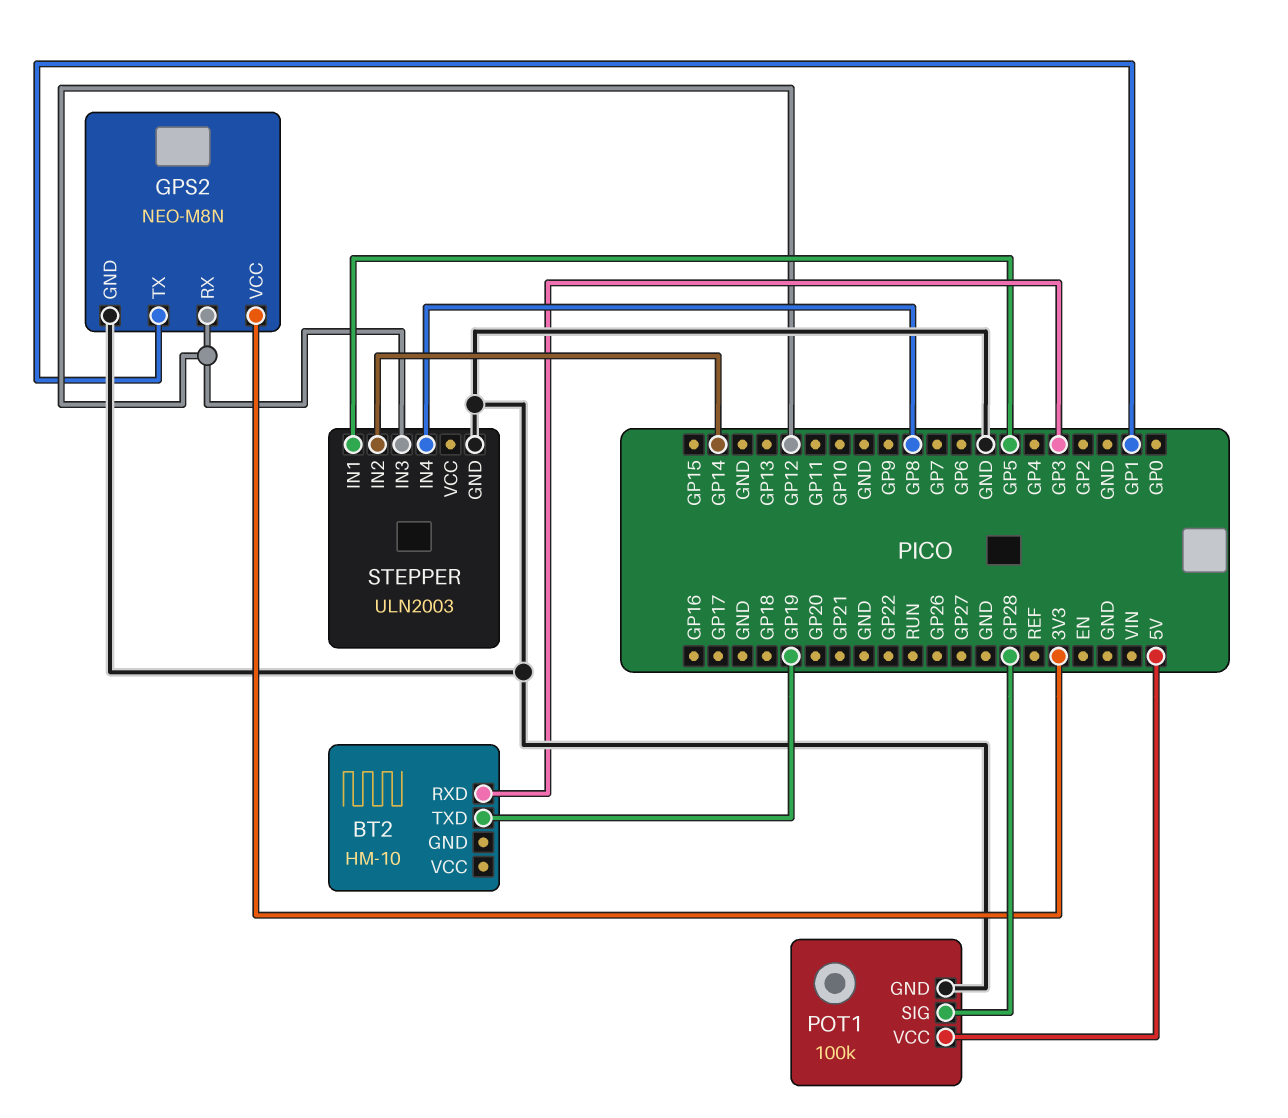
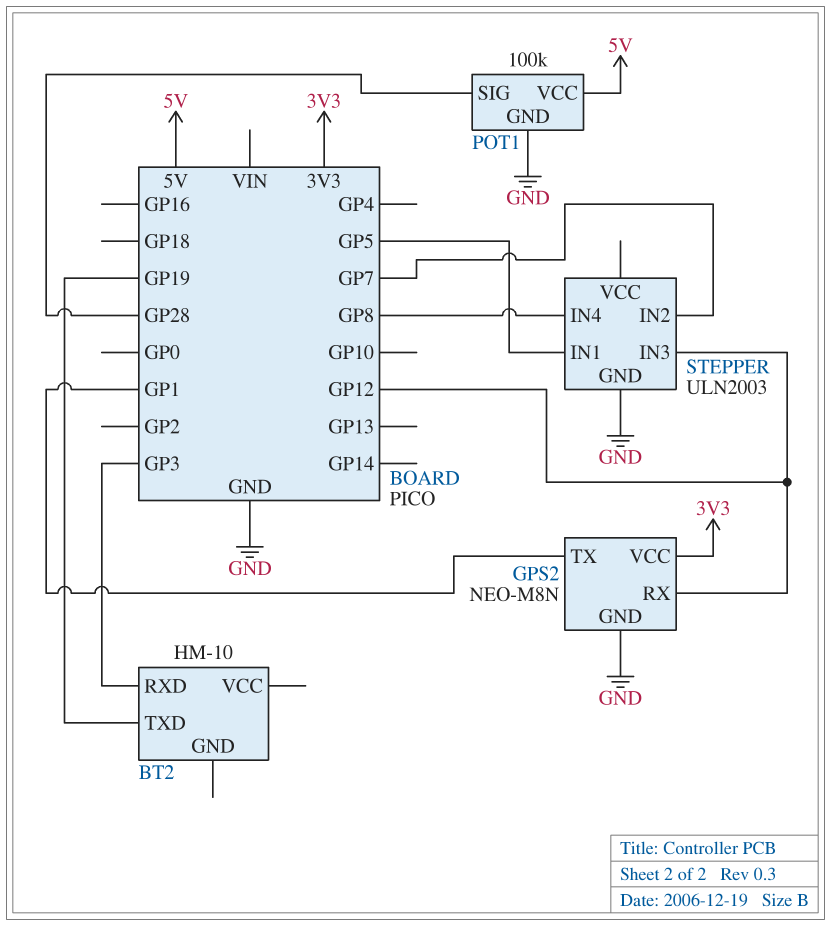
STEPPER pin IN2: GP14 -> GP7

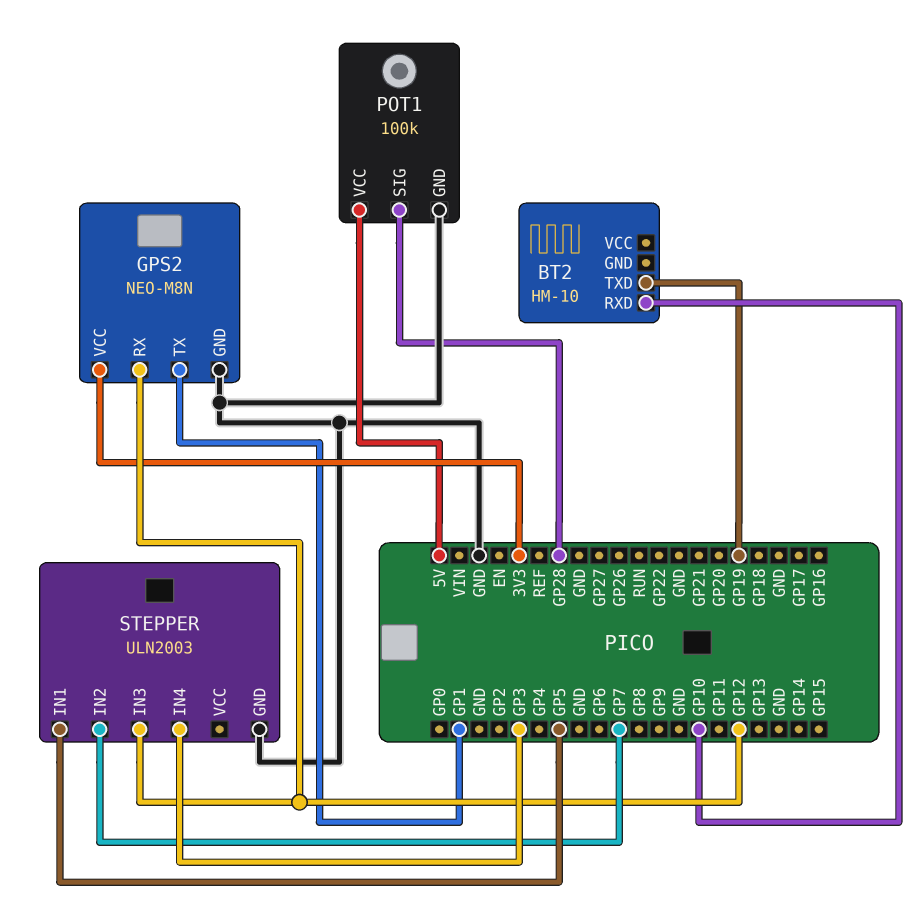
BT2 pin RXD: GP3 -> GP10
STEPPER pin IN4: GP8 -> GP3

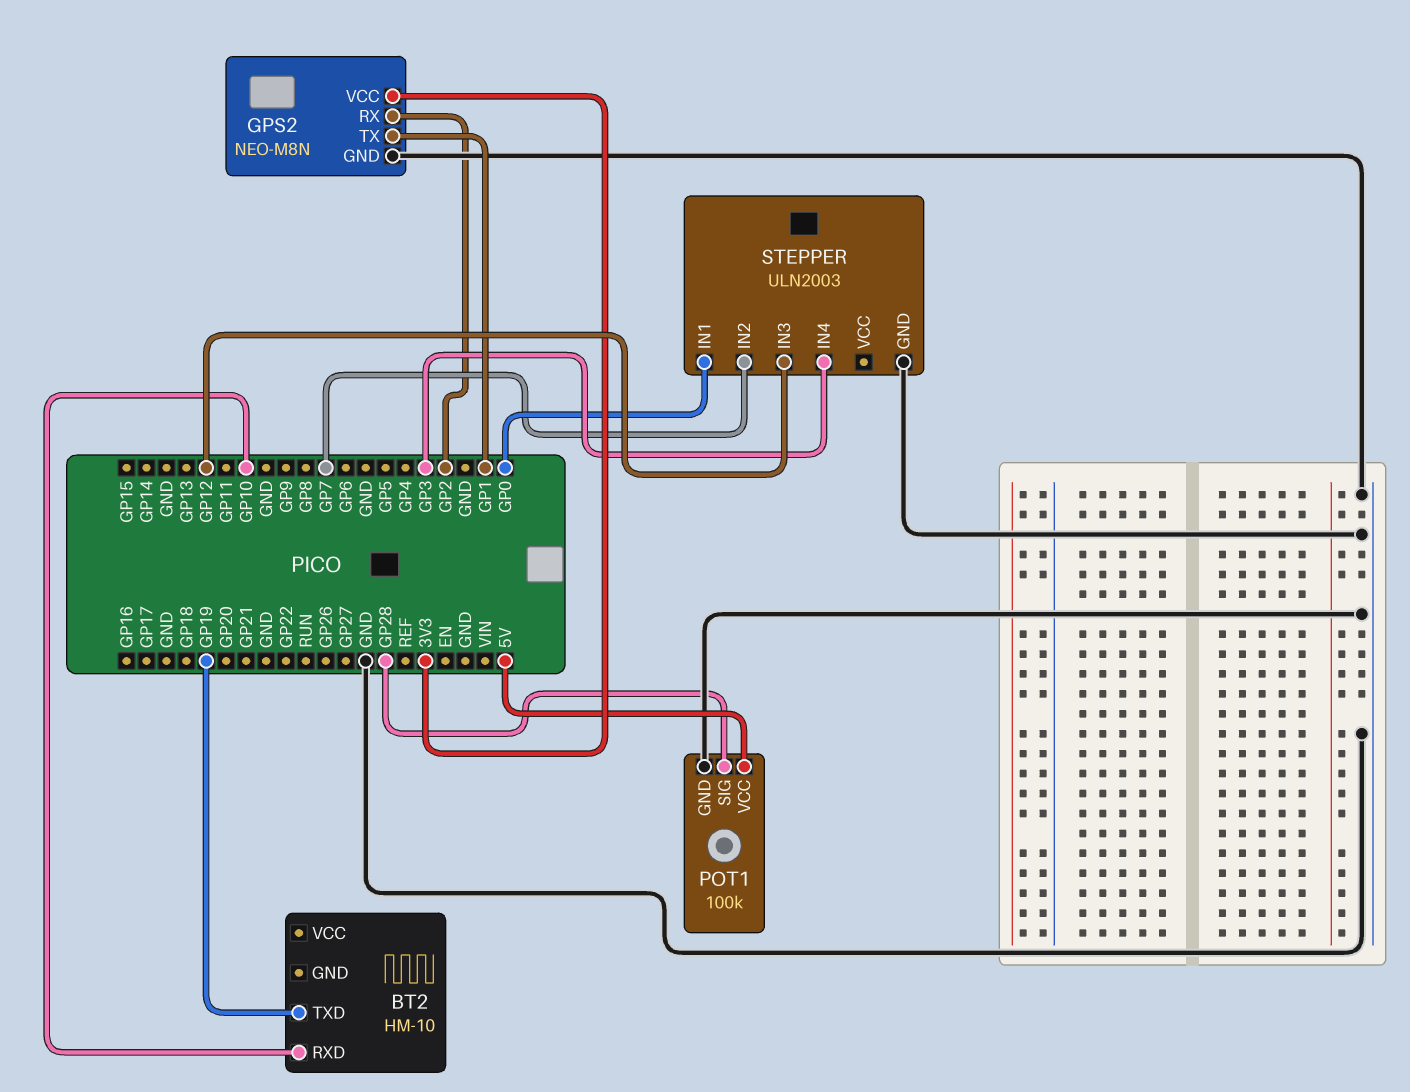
GPS2 pin RX: GP12 -> GP2
STEPPER pin IN1: GP5 -> GP0

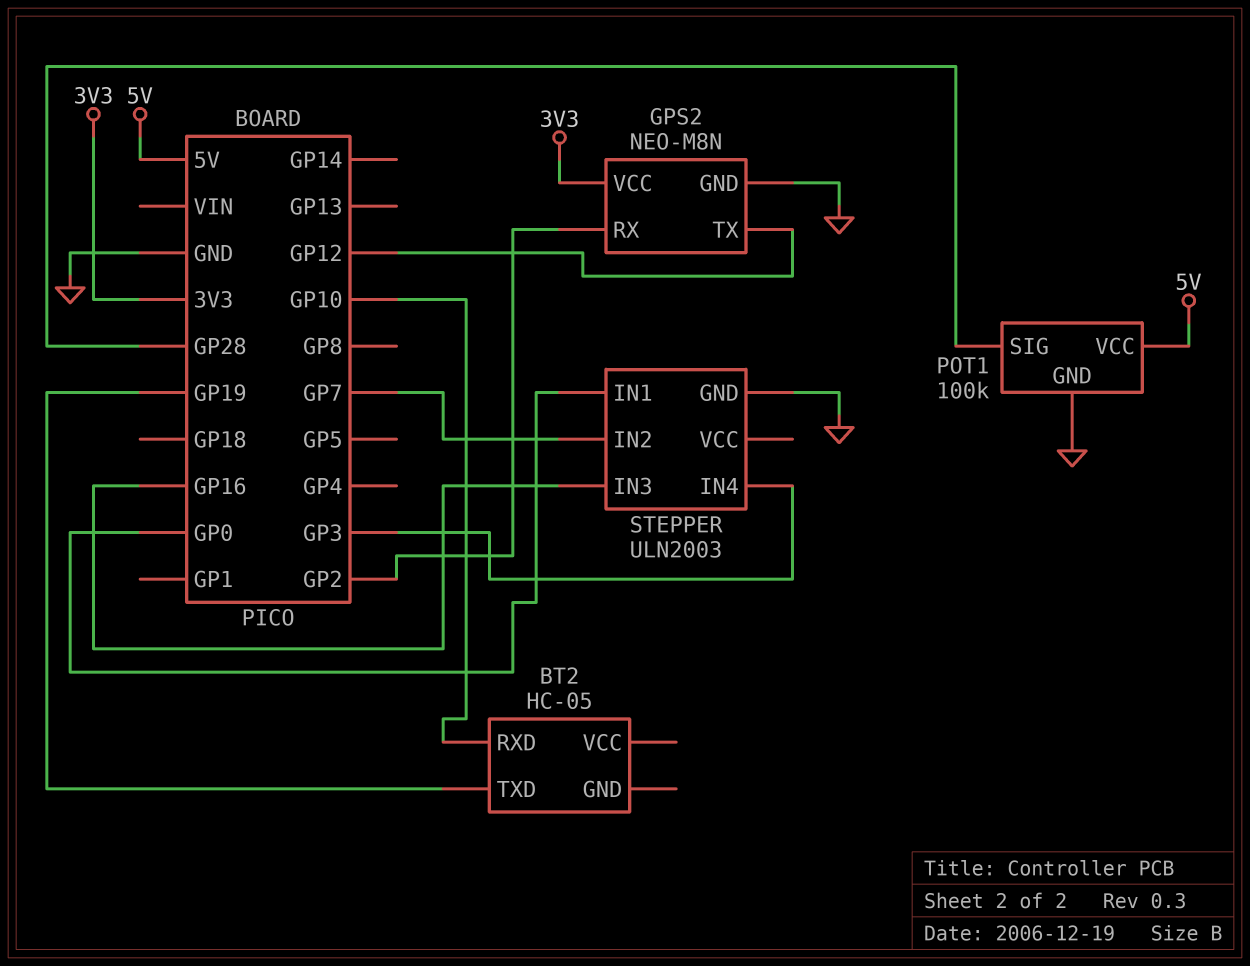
BT2: HM-10 -> HC-05
GPS2 pin TX: GP1 -> GP12
STEPPER pin IN3: GP12 -> GP16

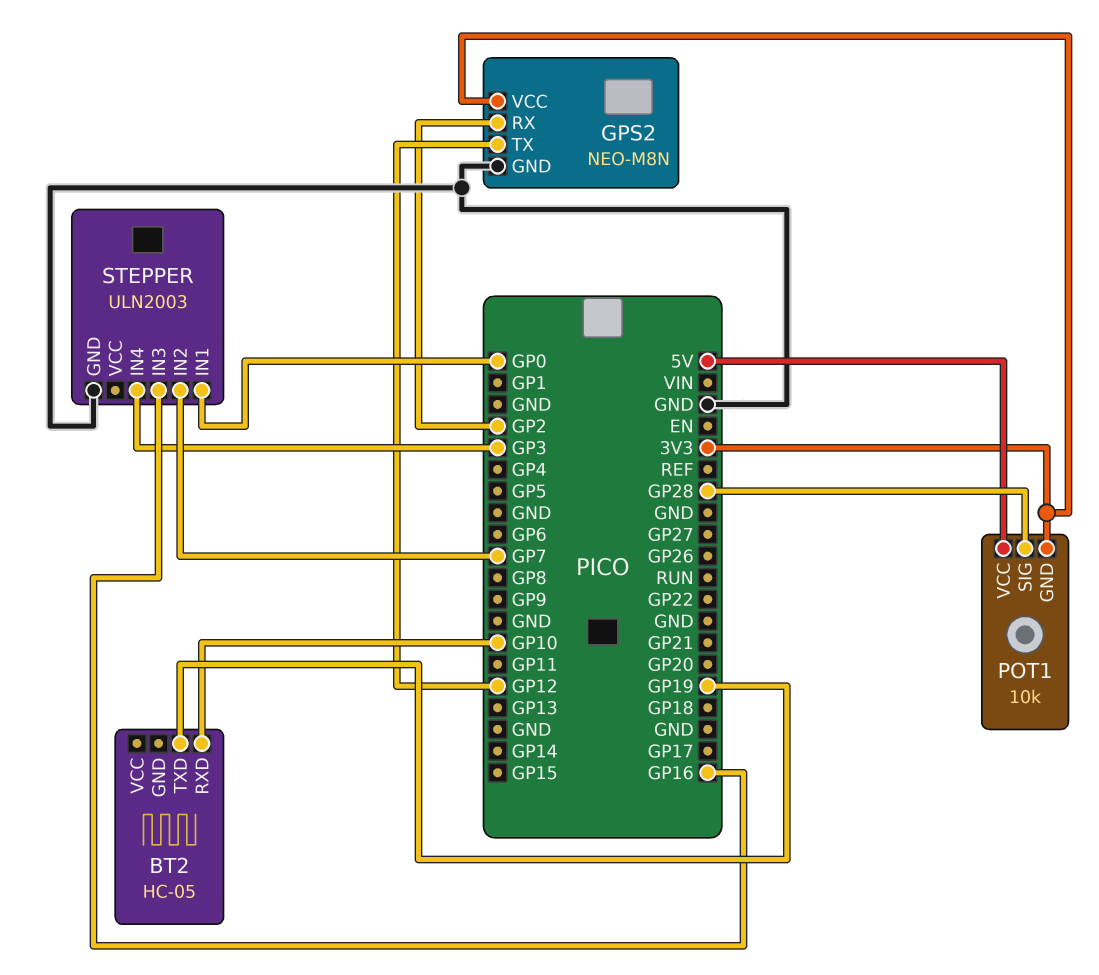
POT1: 100k -> 10k
POT1 pin GND: GND -> 3V3

